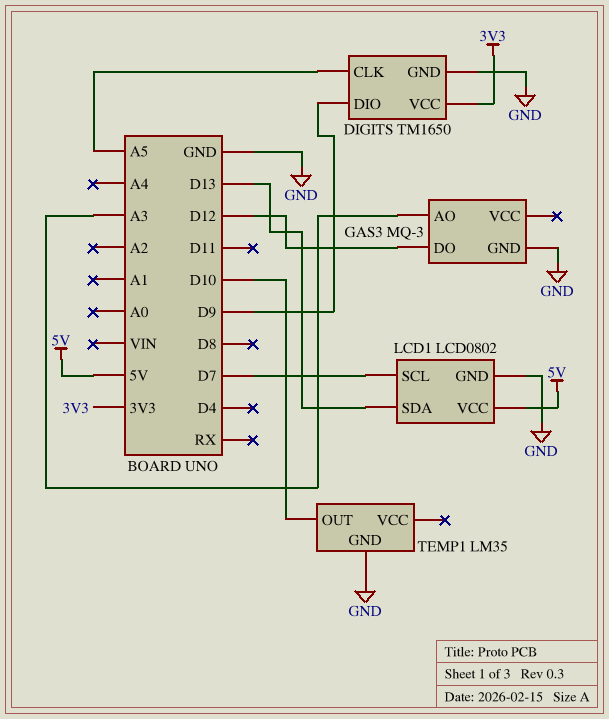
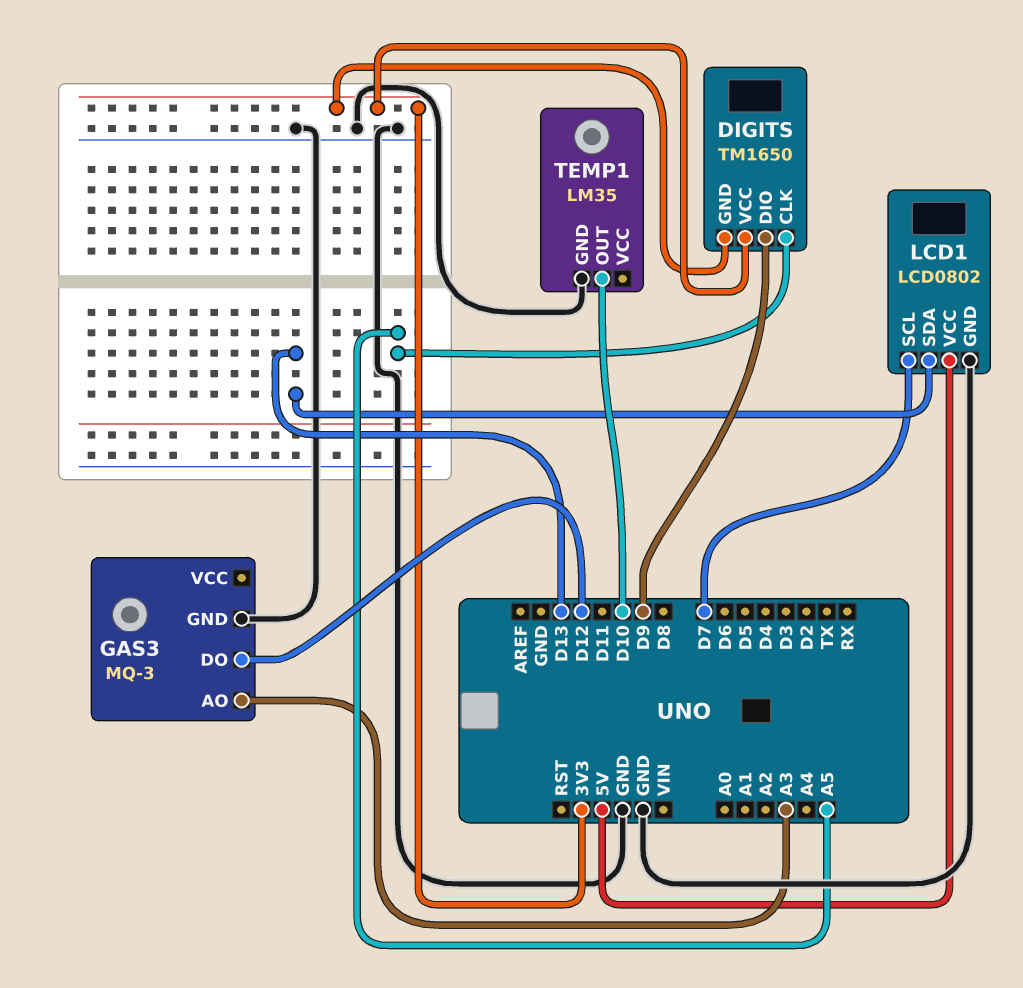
DIGITS pin GND: GND -> 3V3

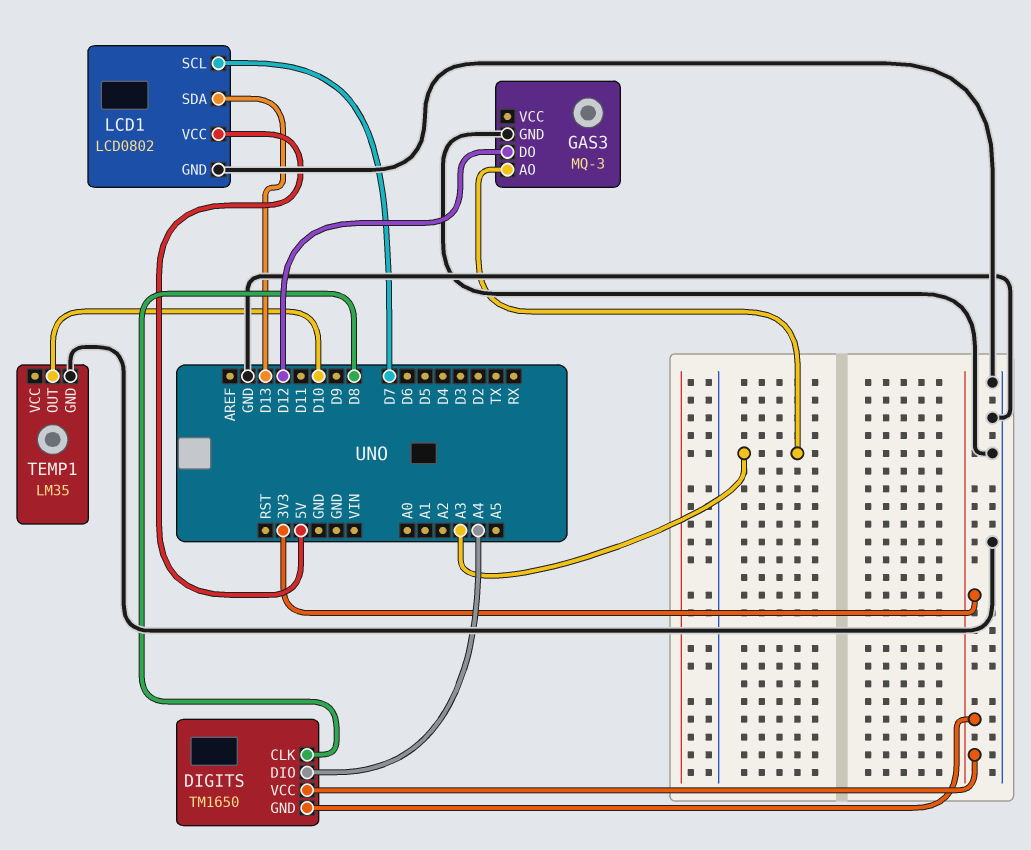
DIGITS pin CLK: A5 -> D8
DIGITS pin DIO: D9 -> A4

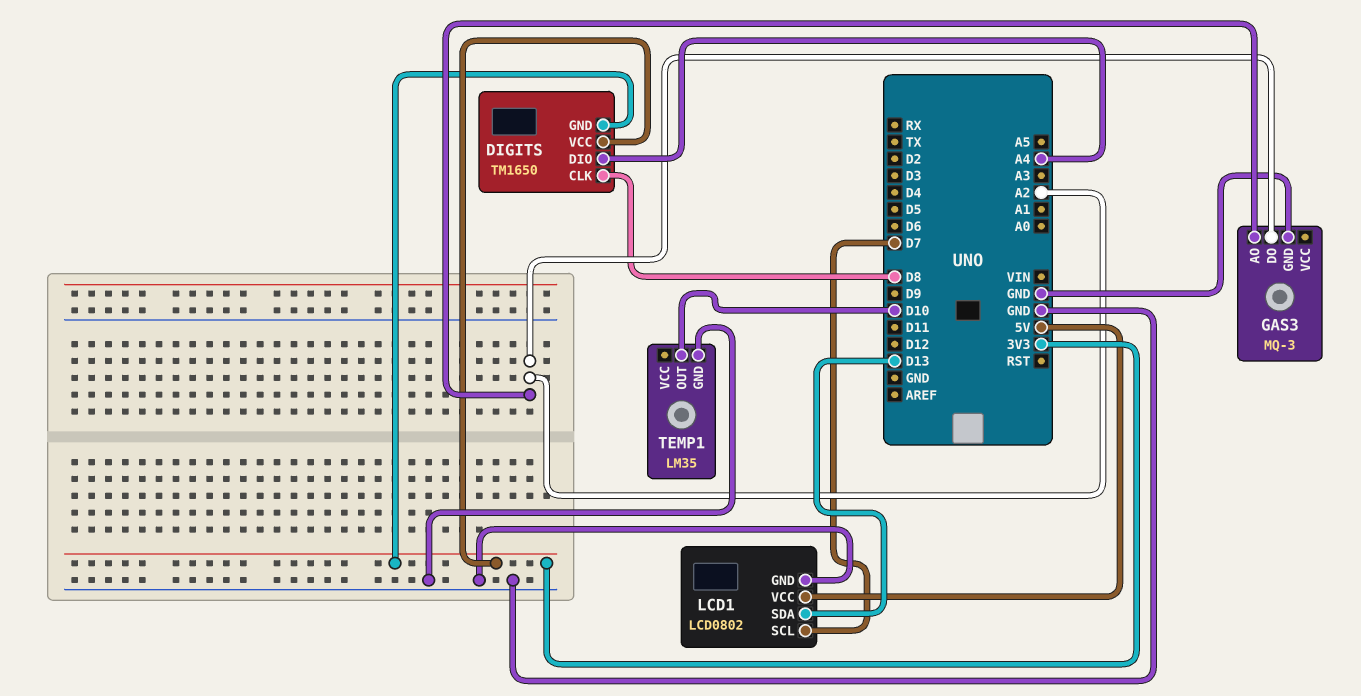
GAS3 pin AO: A3 -> A2
GAS3 pin DO: D12 -> A2

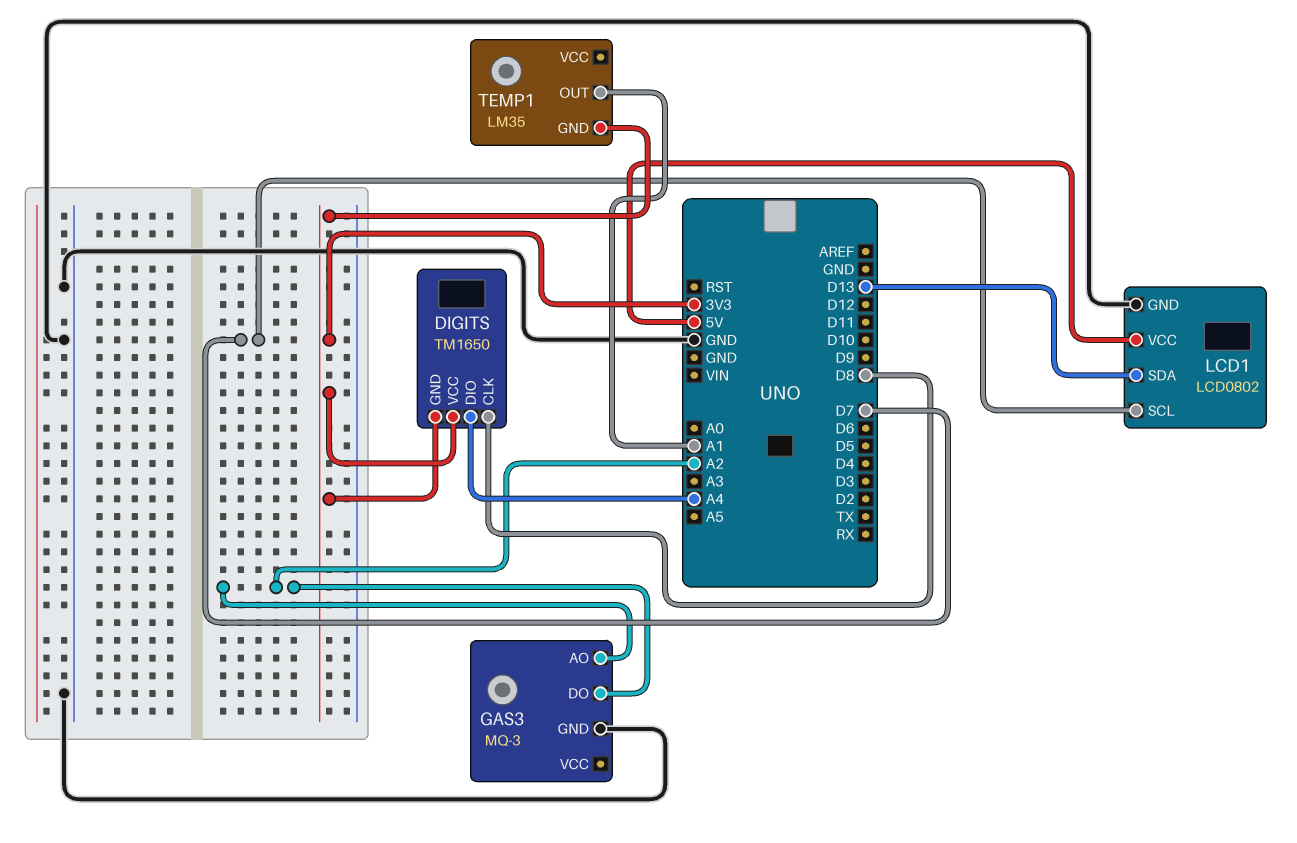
TEMP1 pin GND: GND -> 3V3
TEMP1 pin OUT: D10 -> A1

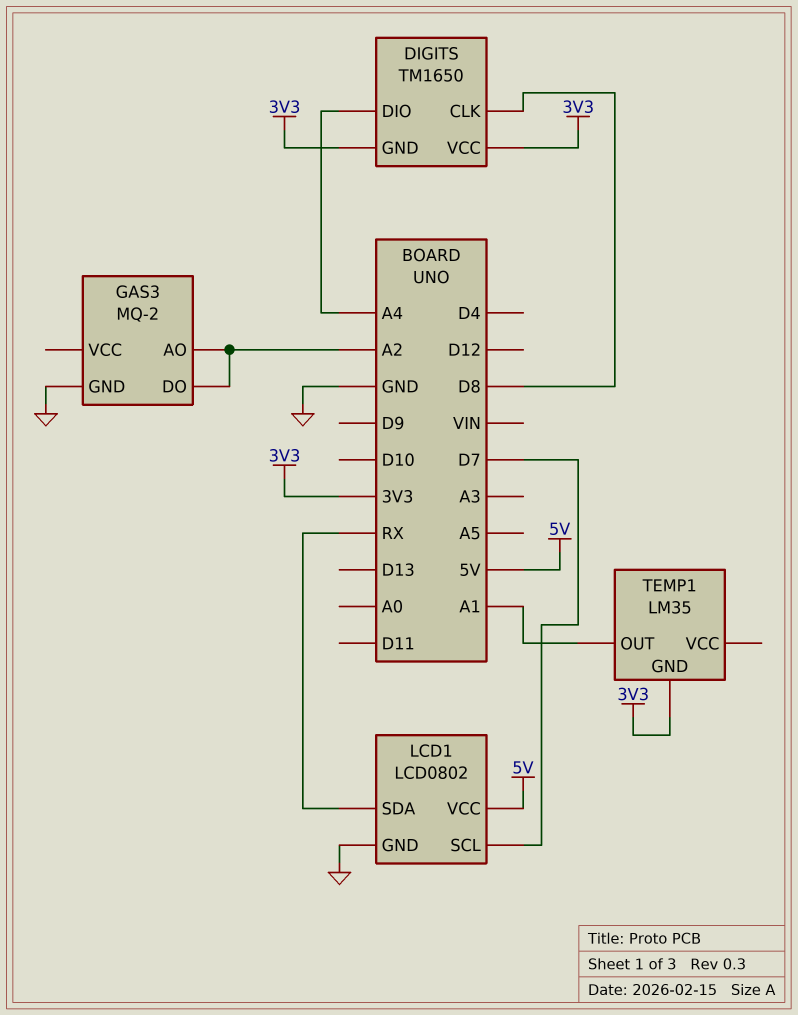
GAS3: MQ-3 -> MQ-2
LCD1 pin SDA: D13 -> RX

